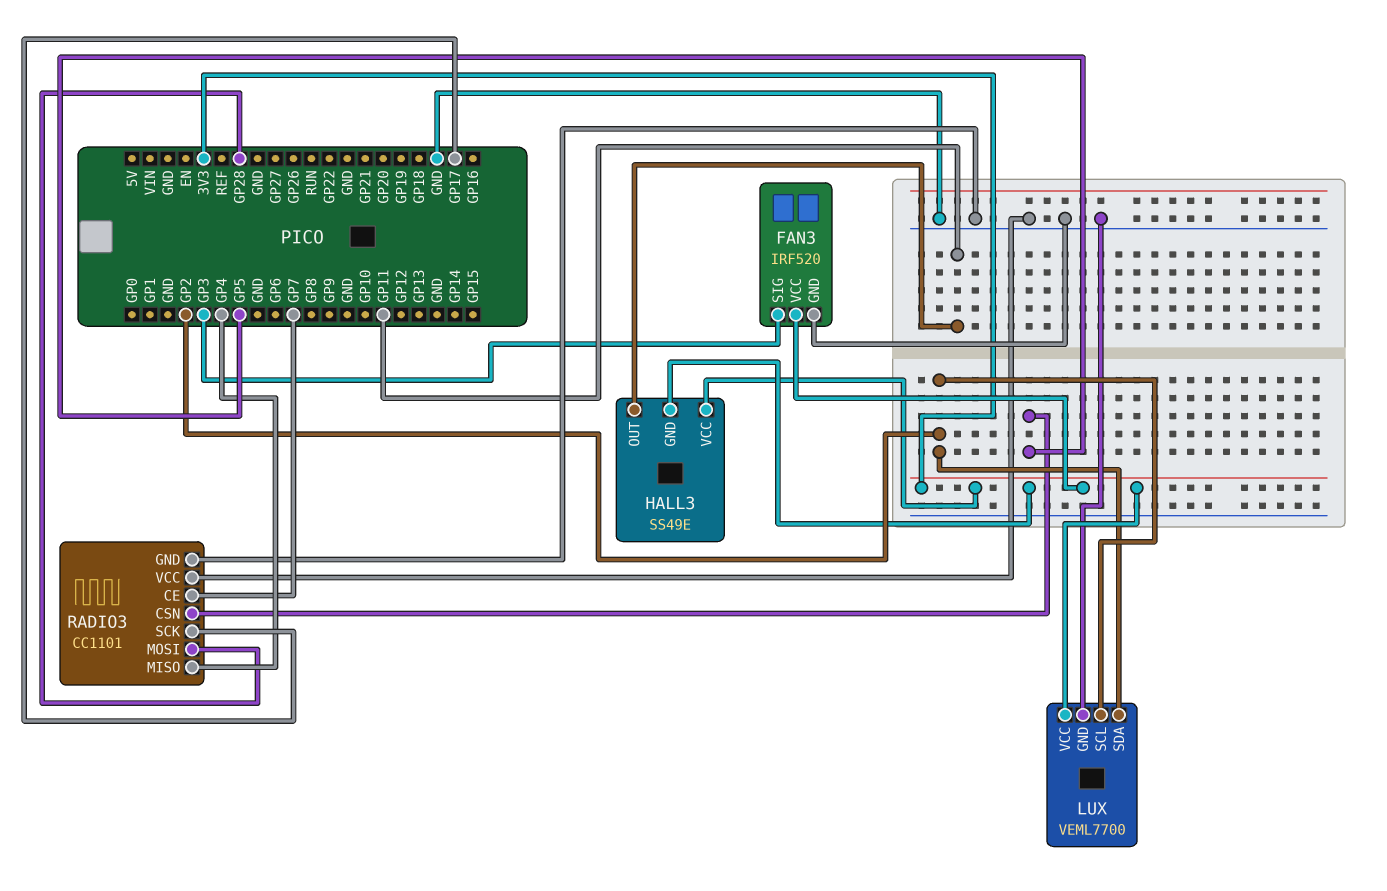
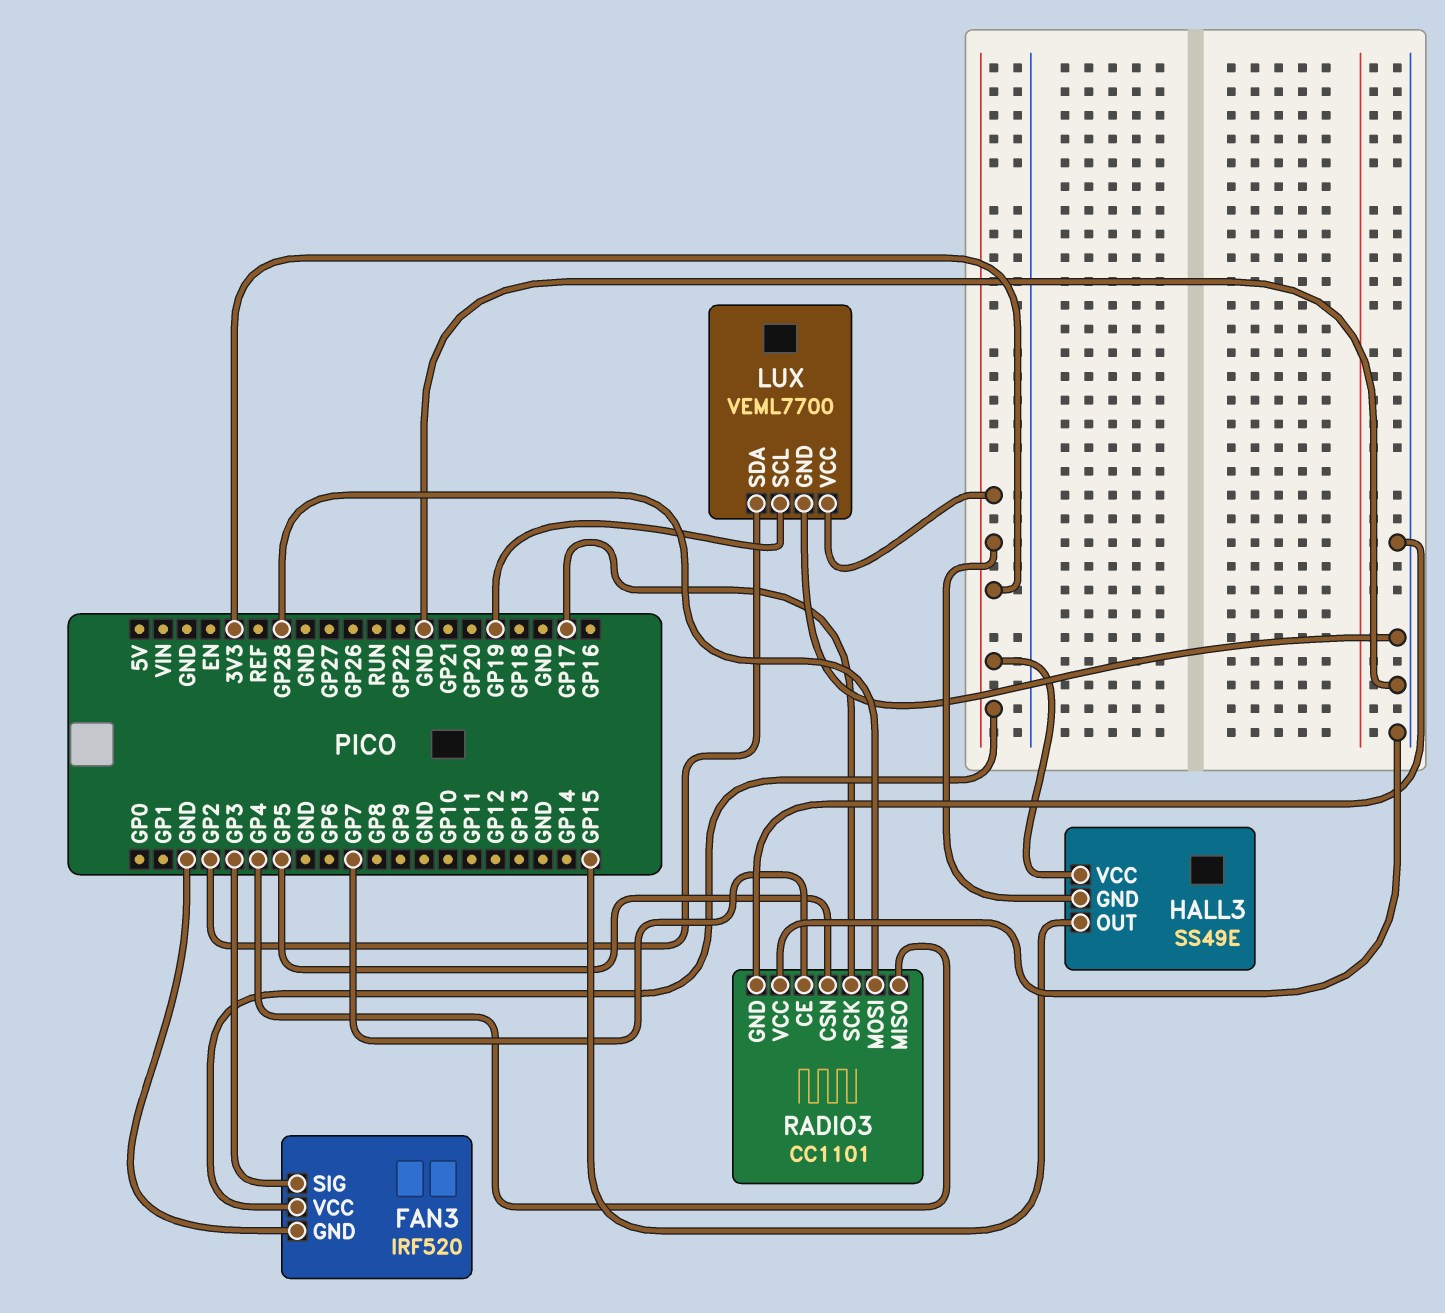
HALL3 pin OUT: GP11 -> GP15
LUX pin SCL: GP2 -> GP19

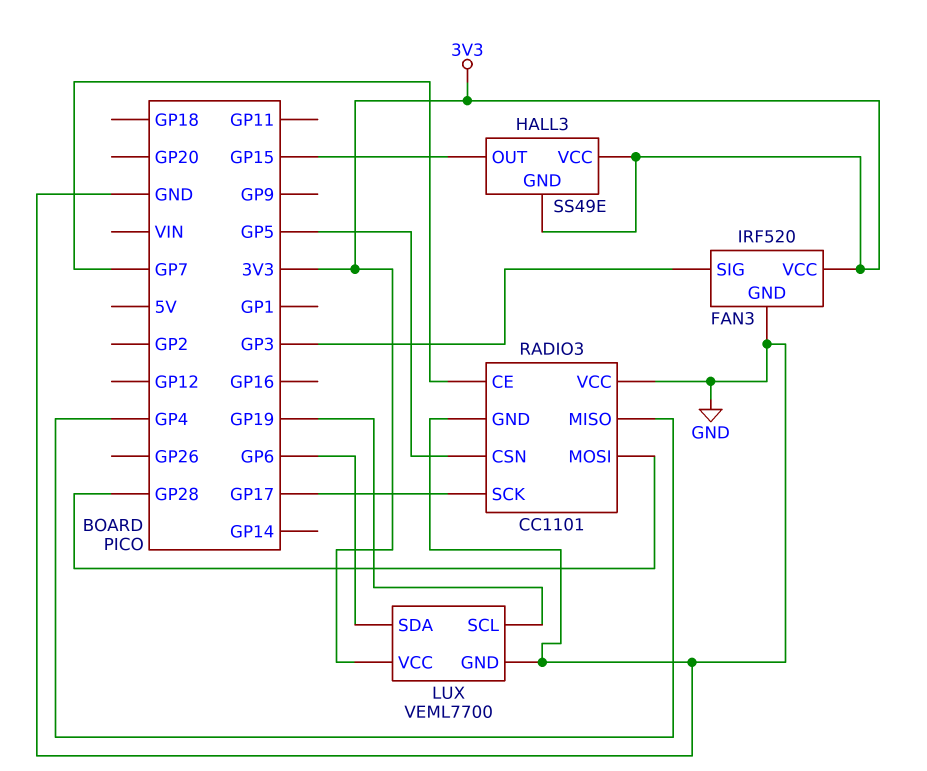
LUX pin SDA: GP2 -> GP6

